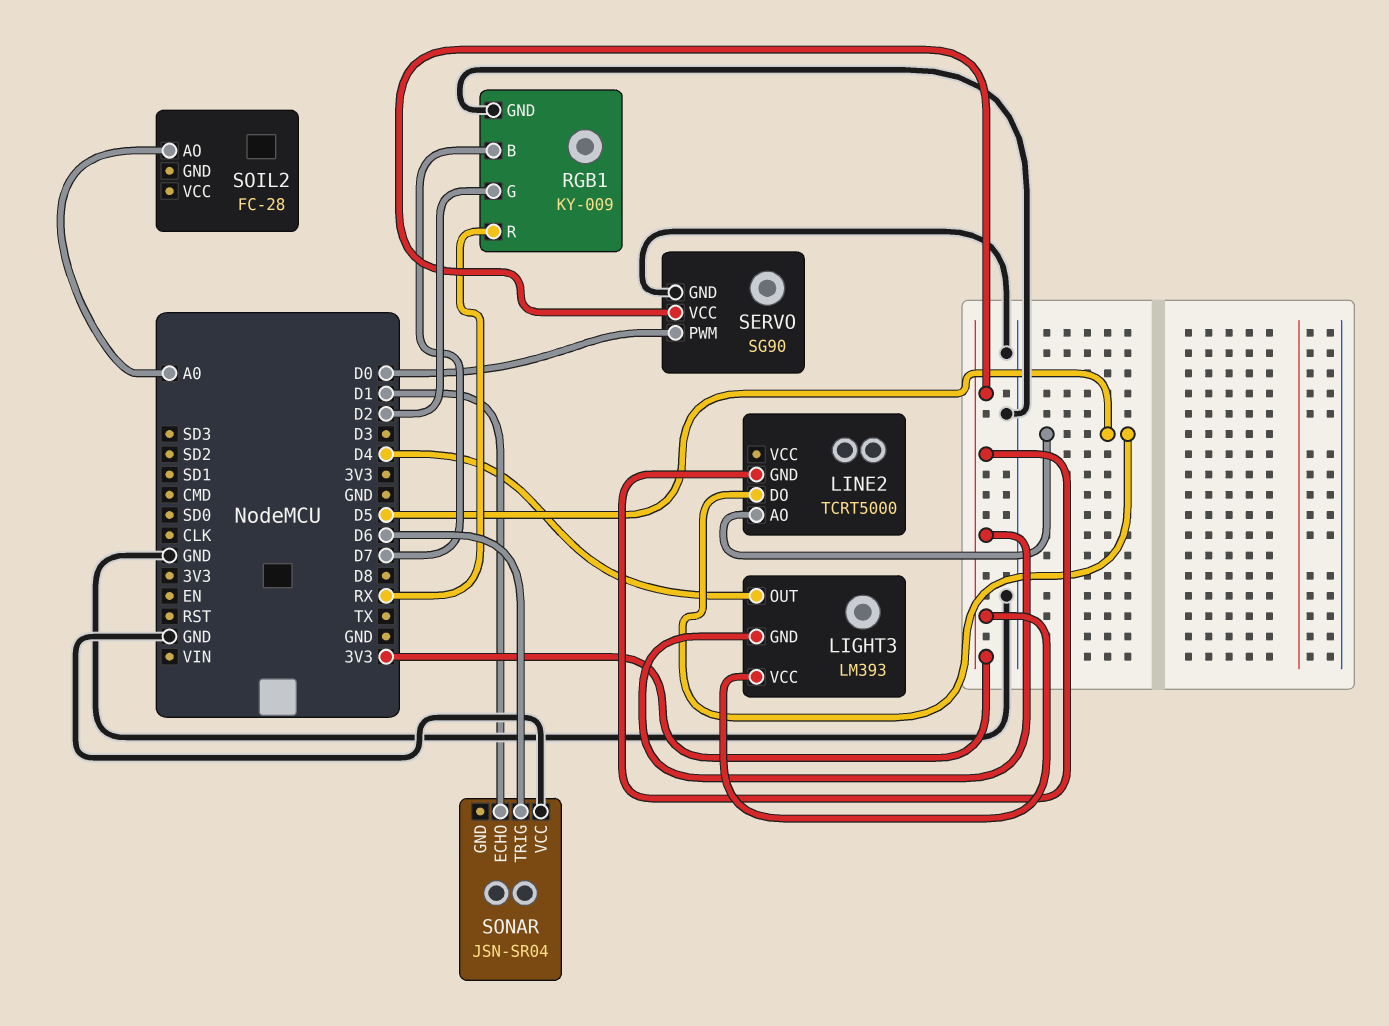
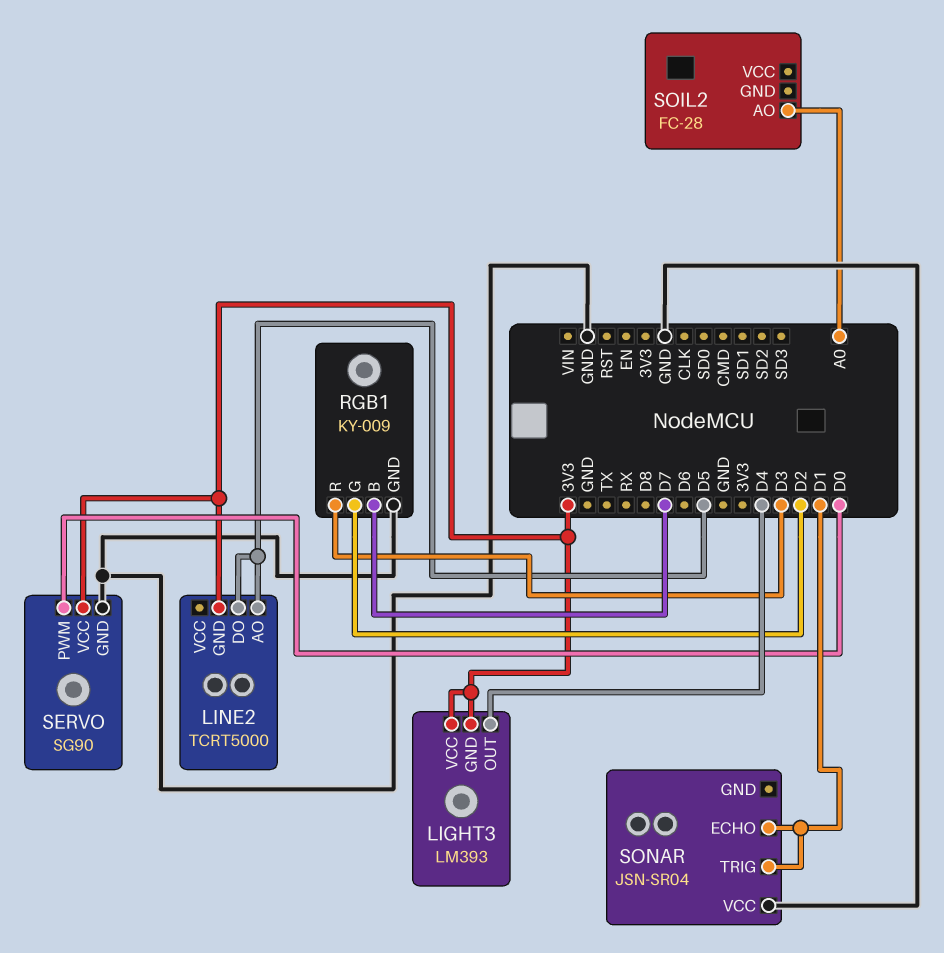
RGB1 pin R: RX -> D3
SONAR pin TRIG: D6 -> D1

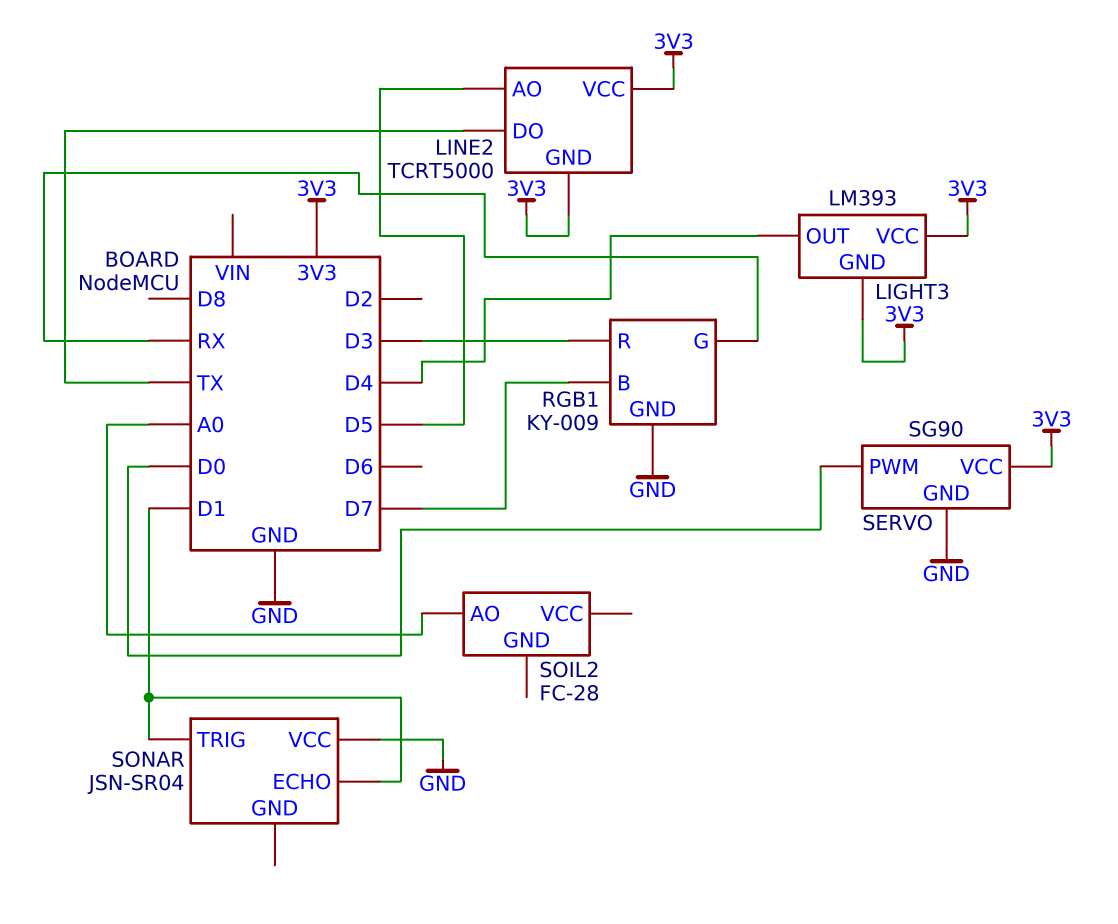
LINE2 pin DO: D5 -> TX
LINE2 pin VCC: none -> 3V3
RGB1 pin G: D2 -> RX

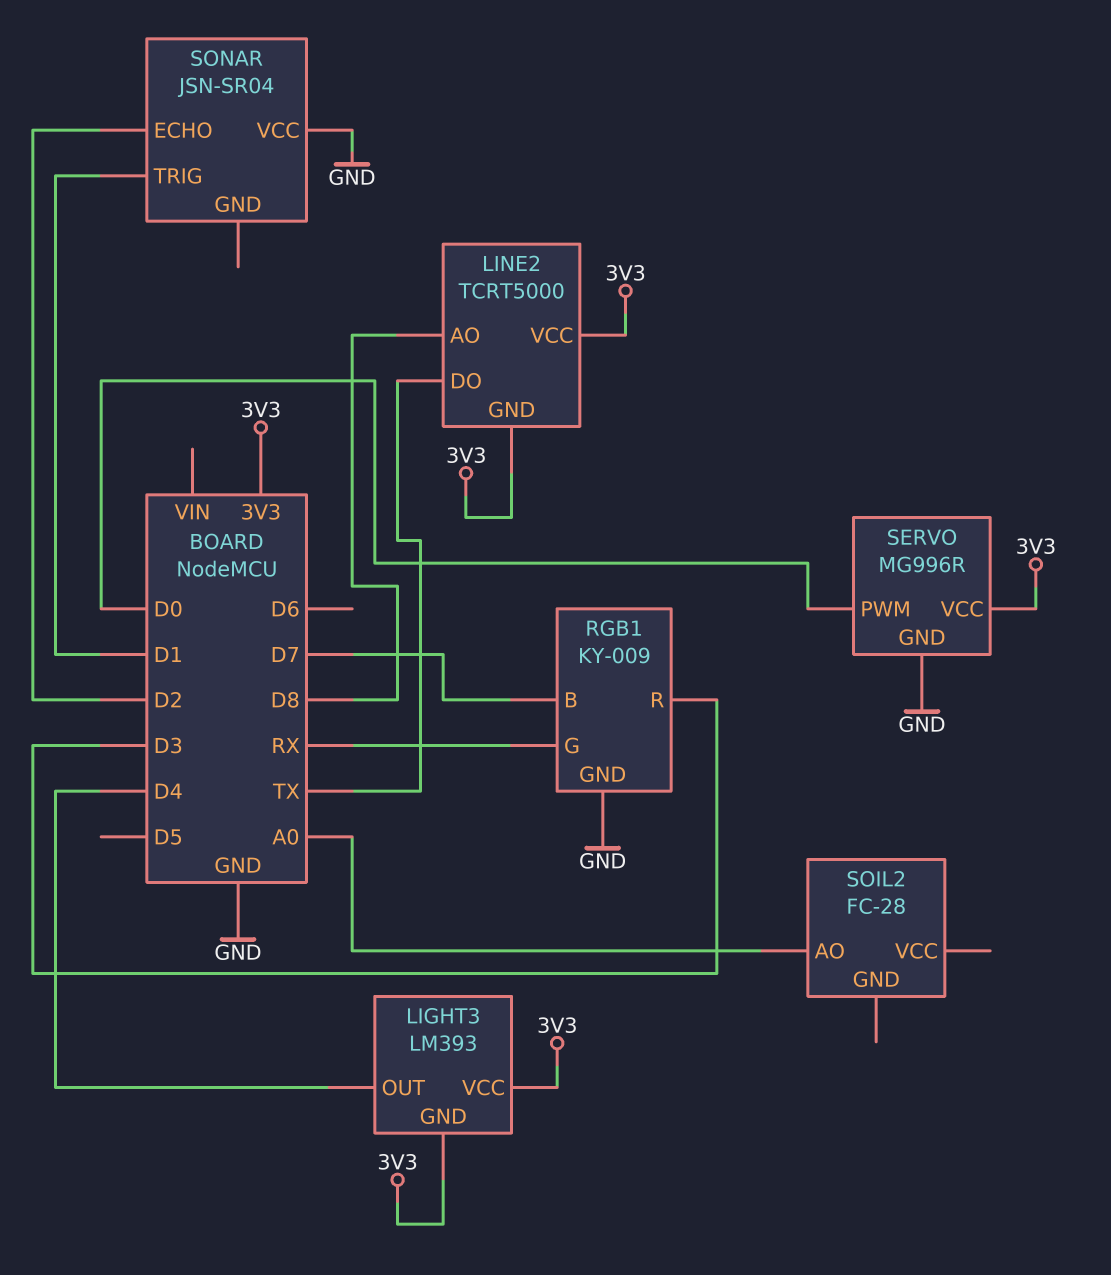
LINE2 pin AO: D5 -> D8
SERVO: SG90 -> MG996R
SONAR pin ECHO: D1 -> D2

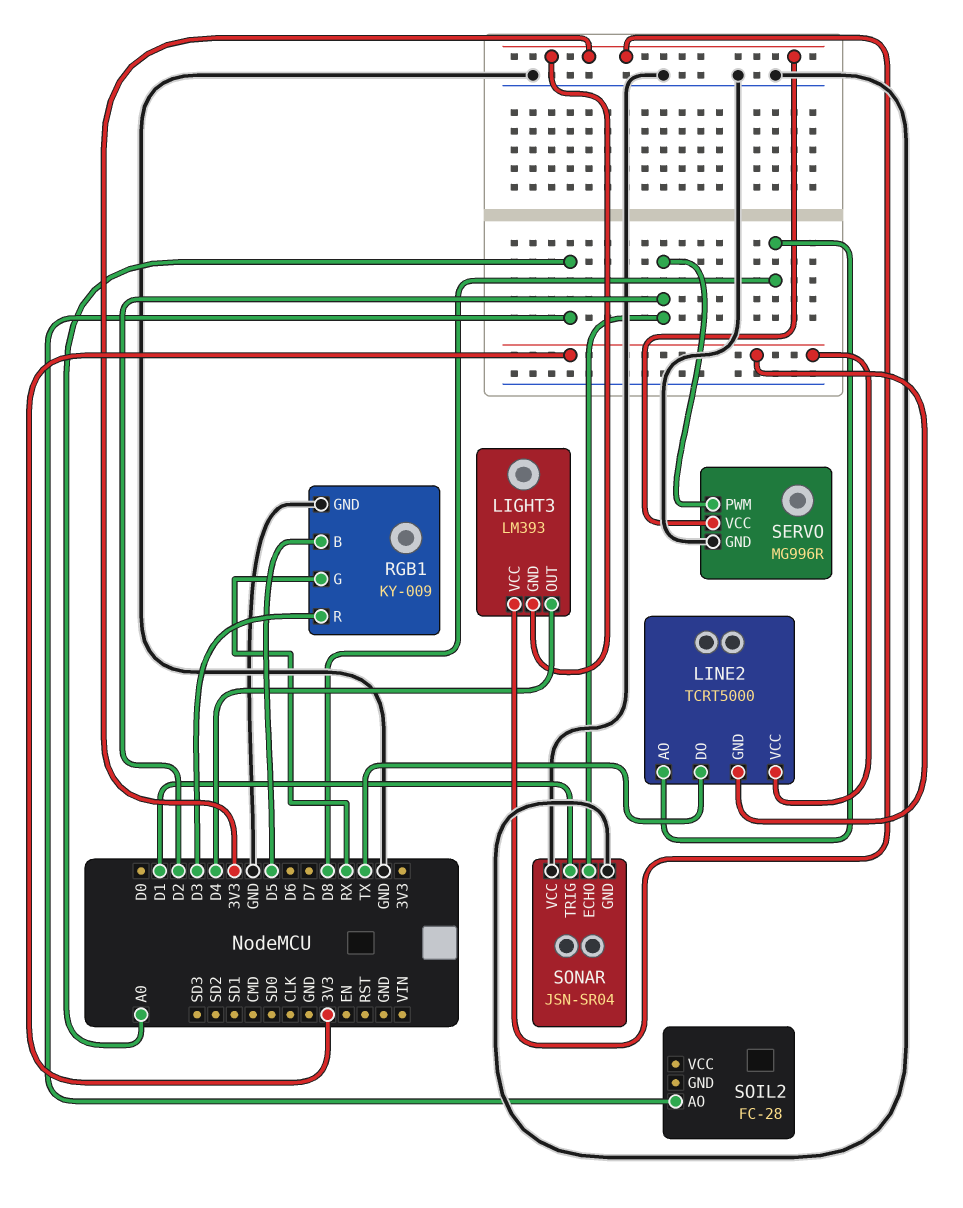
RGB1 pin B: D7 -> D5
SERVO pin PWM: D0 -> D2
SONAR pin GND: none -> GND

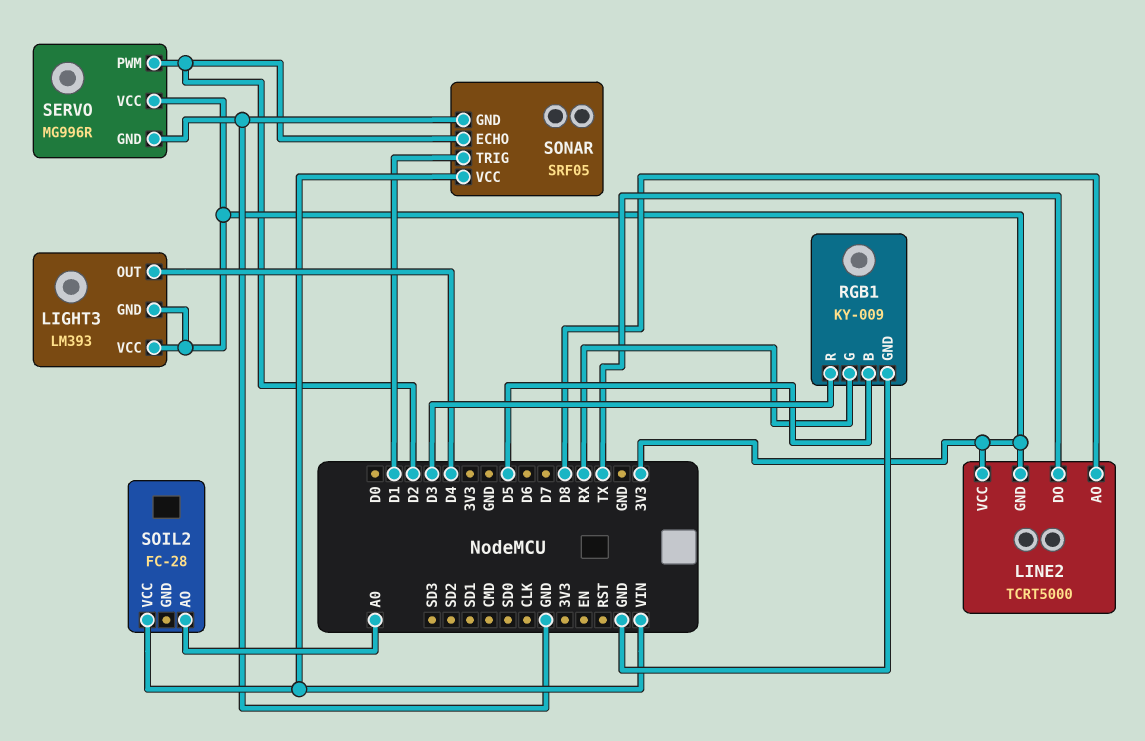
SOIL2 pin VCC: none -> VIN
SONAR: JSN-SR04 -> SRF05
SONAR pin VCC: GND -> VIN

